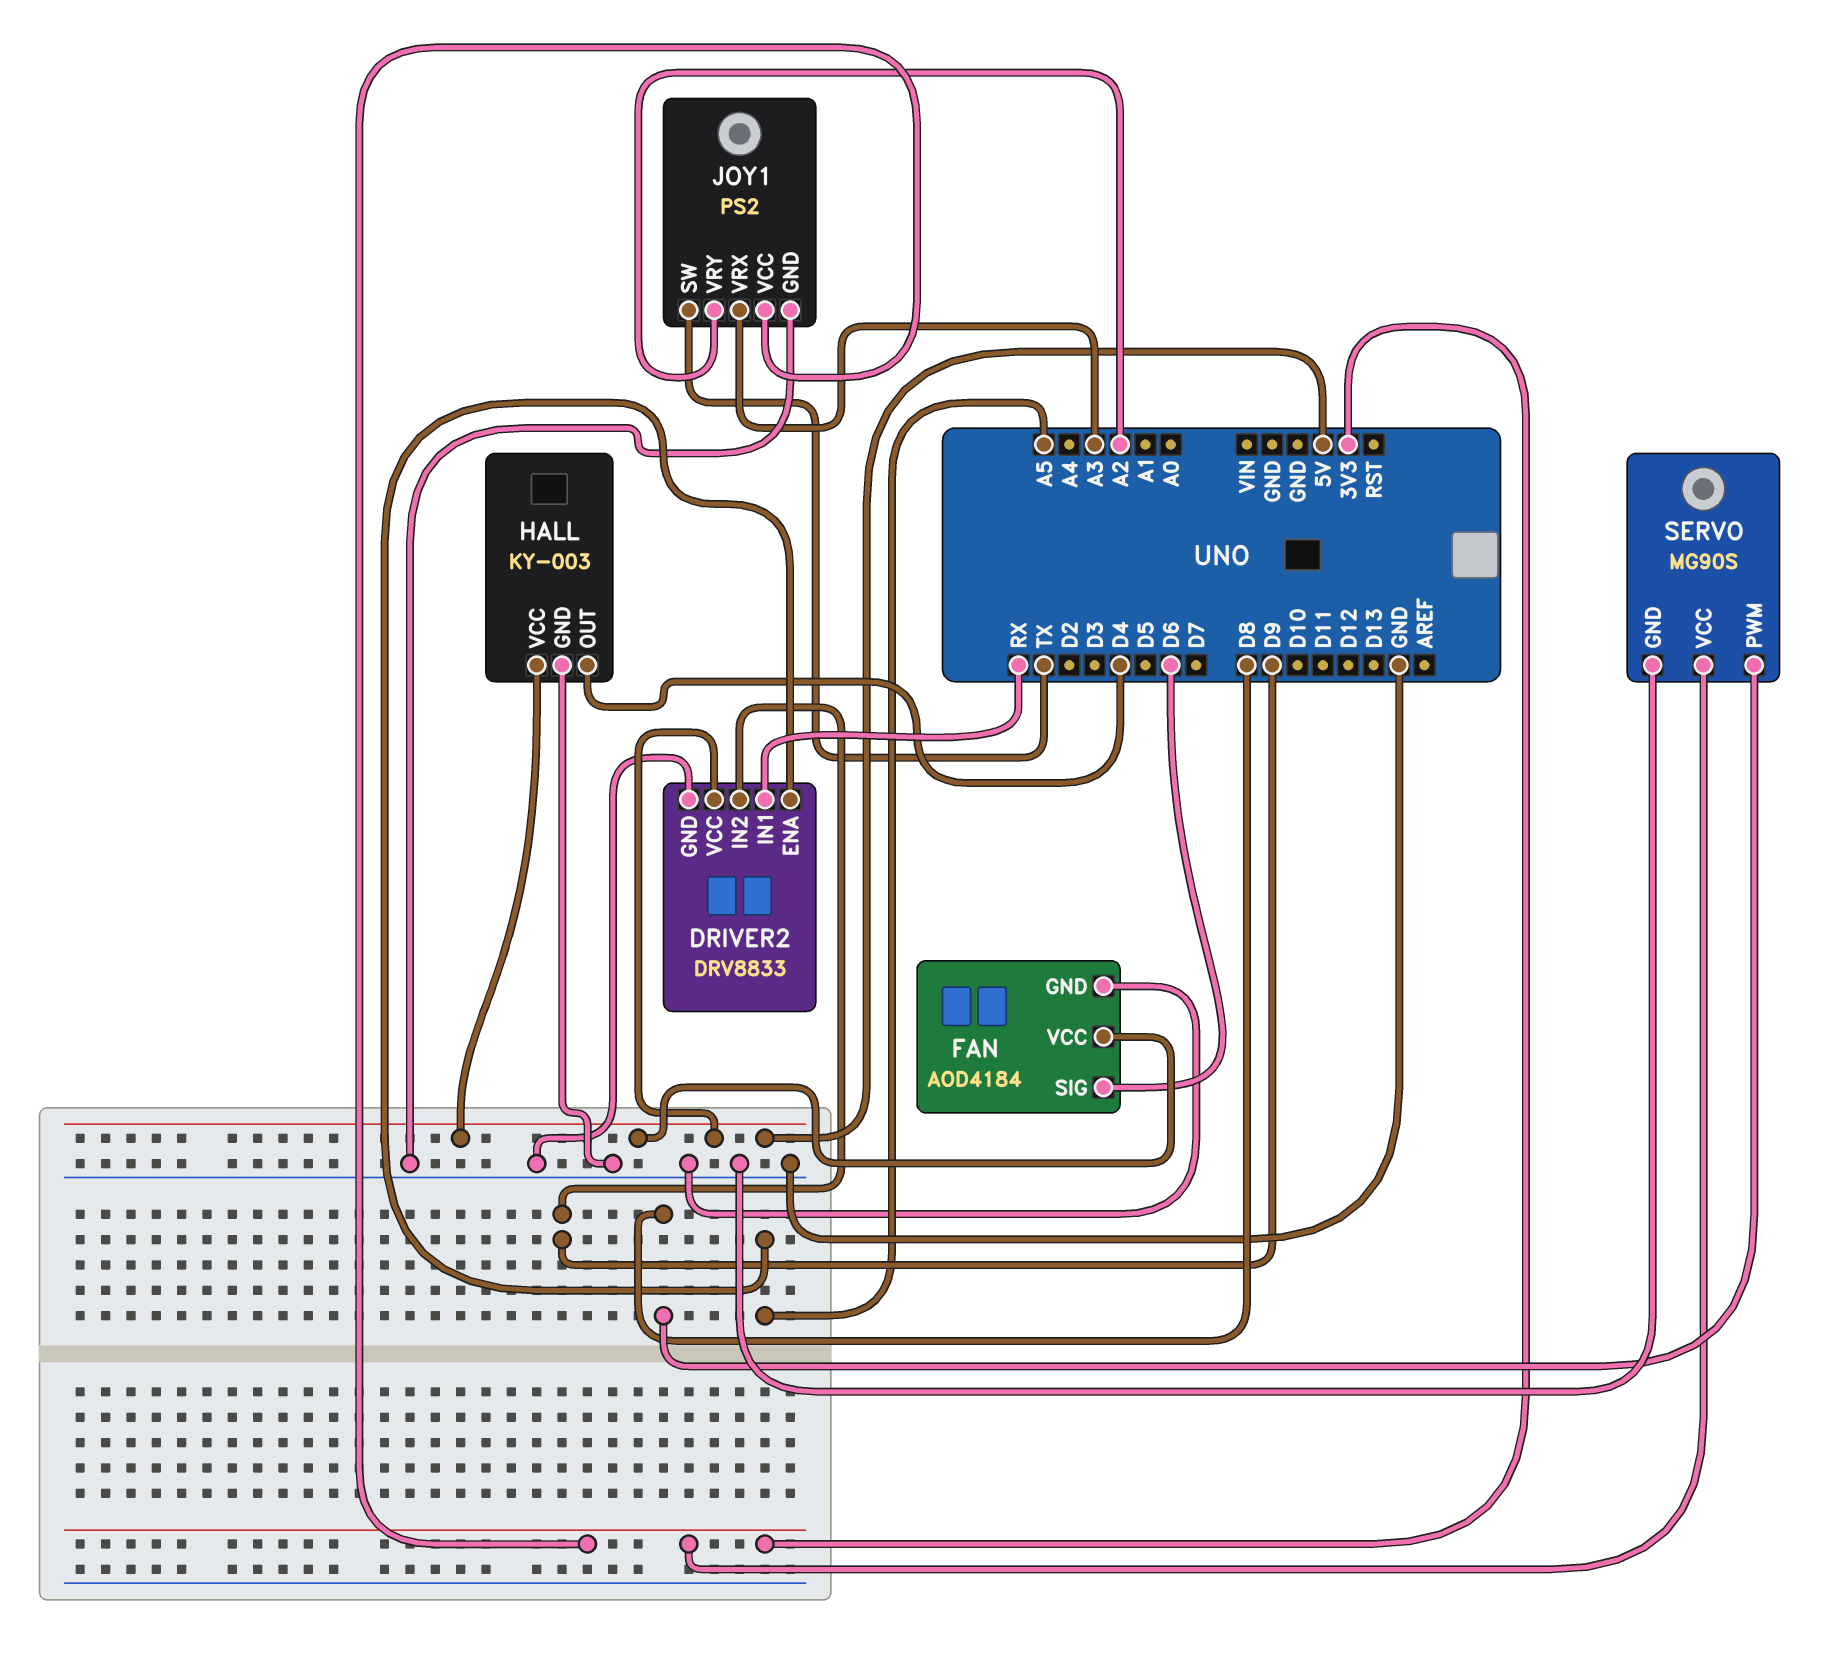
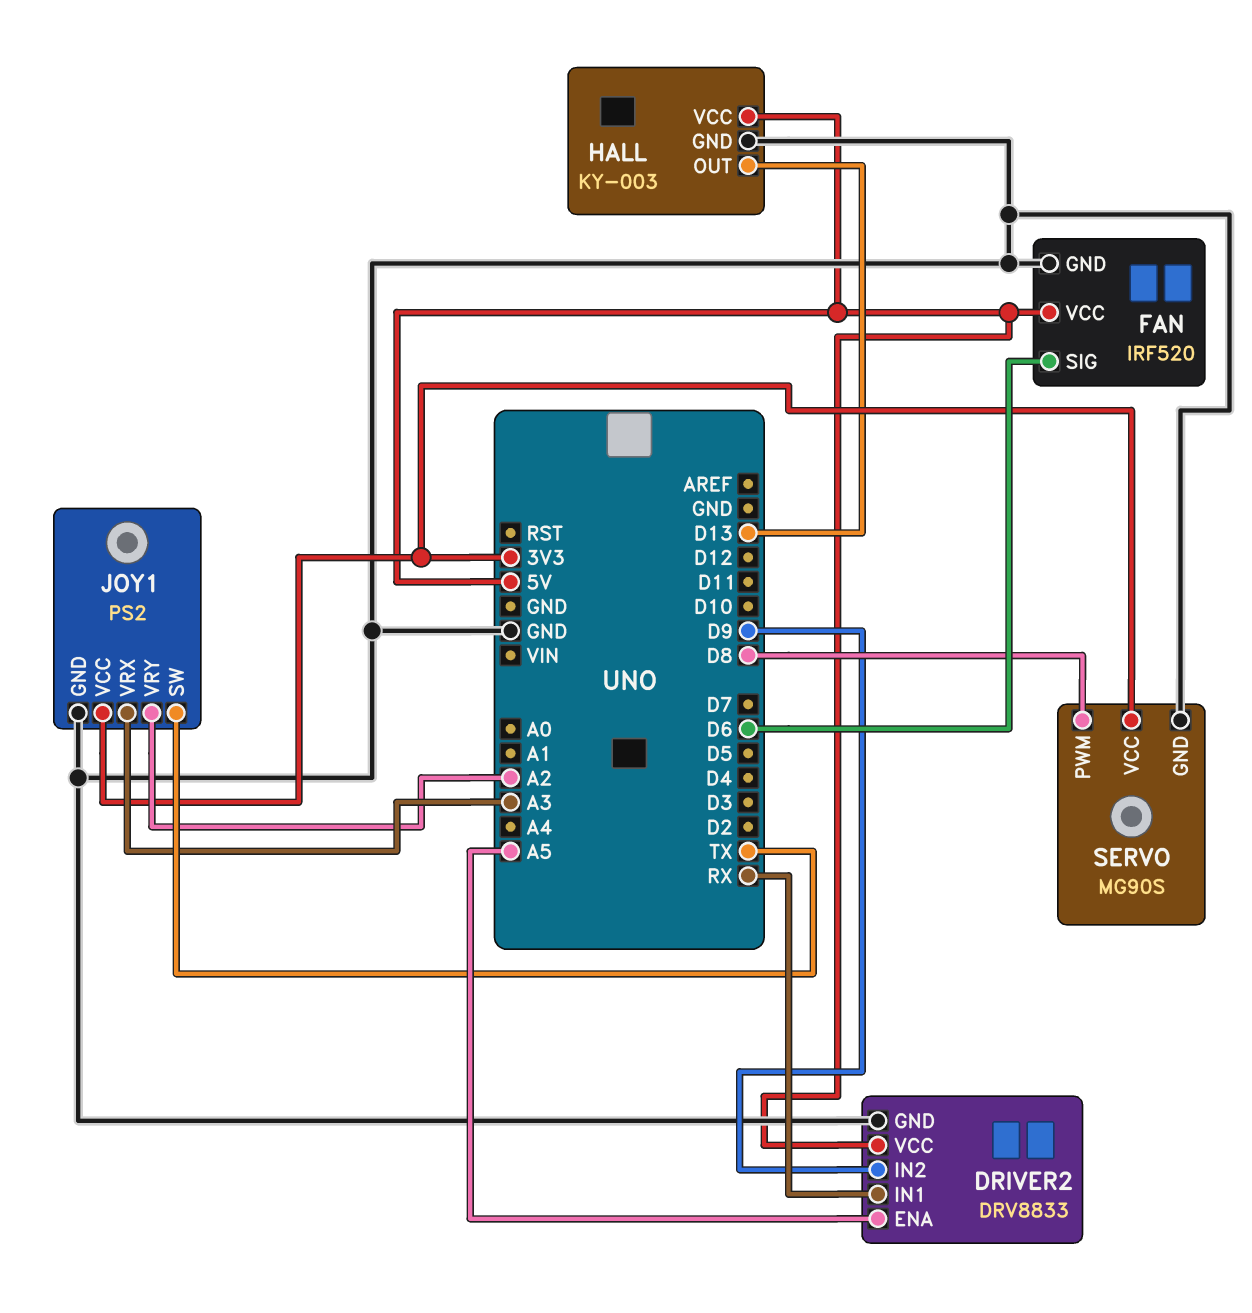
FAN: AOD4184 -> IRF520
HALL pin OUT: D4 -> D13

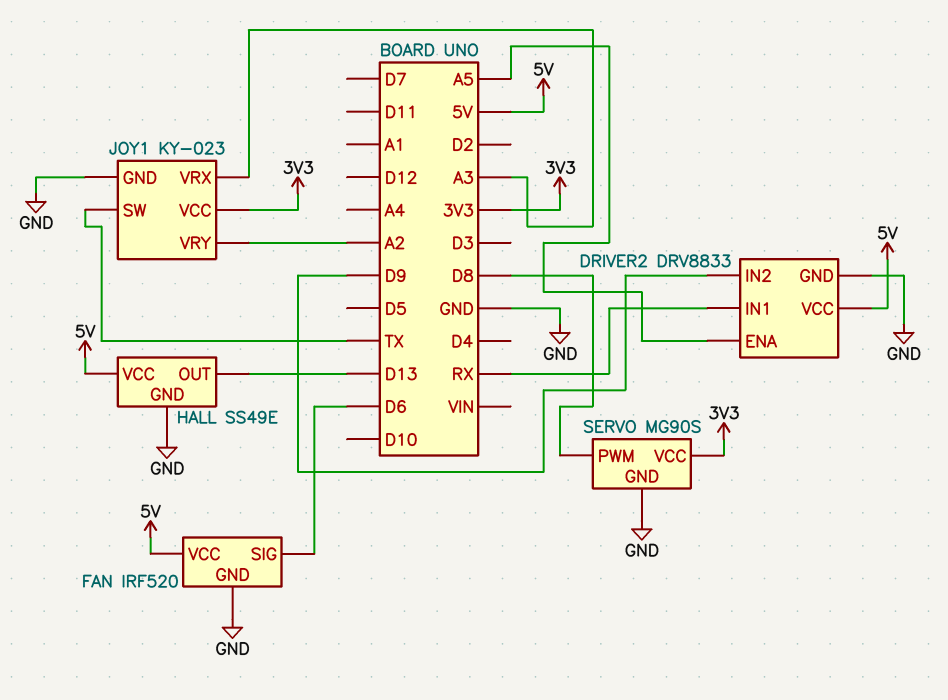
HALL: KY-003 -> SS49E
JOY1: PS2 -> KY-023

